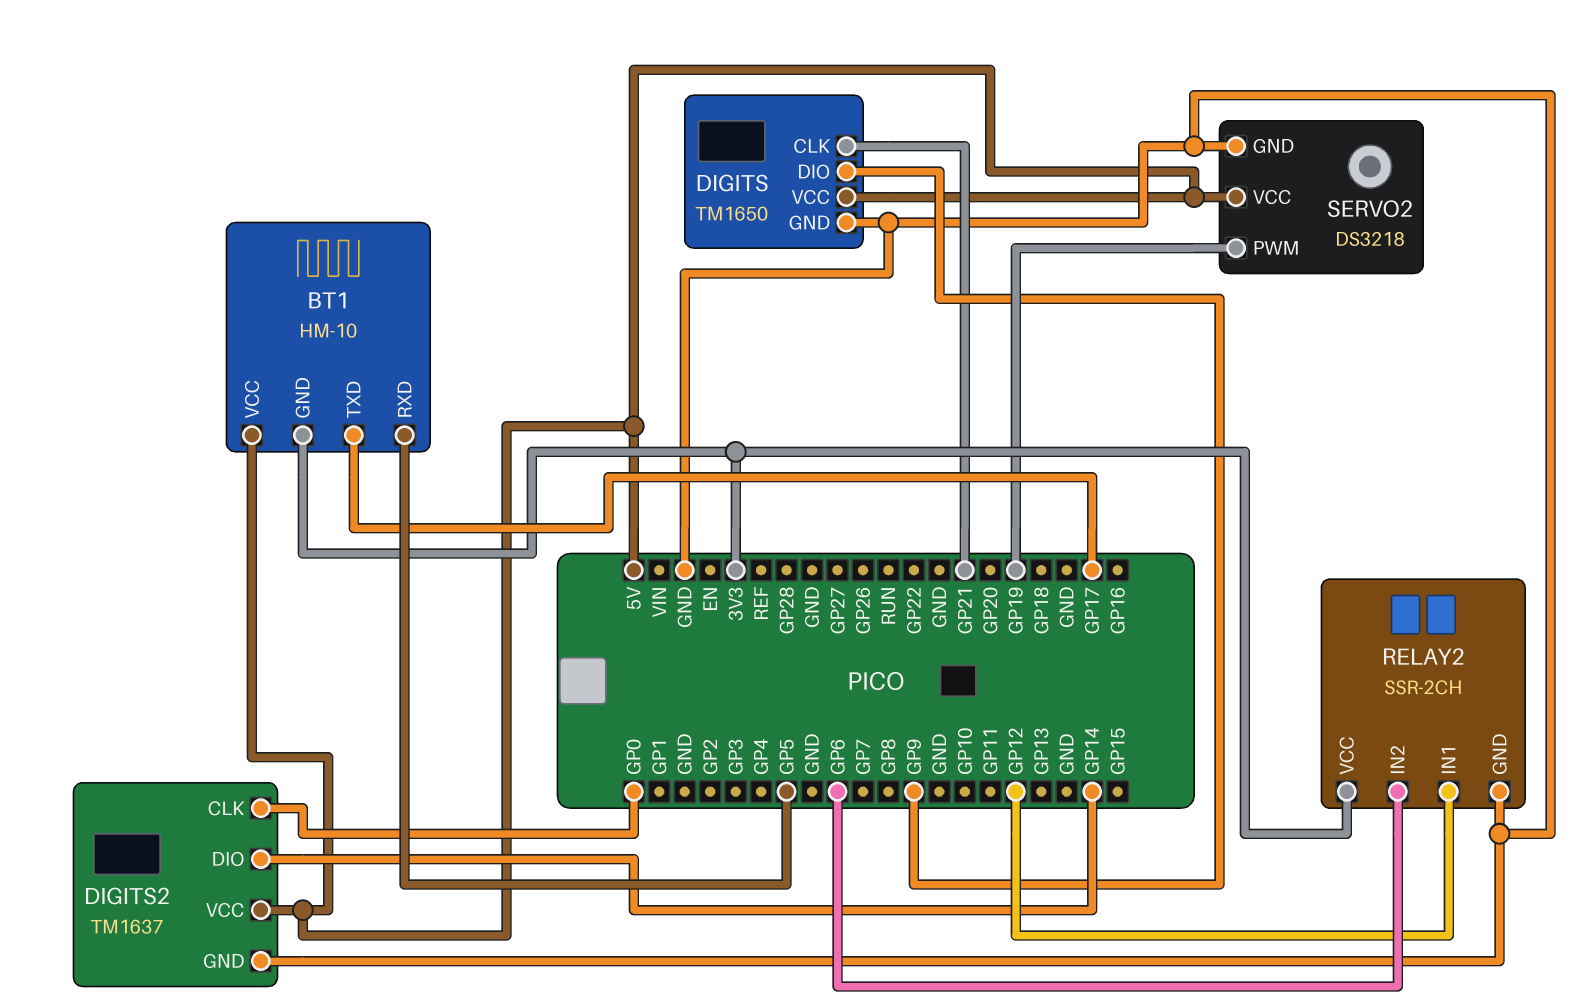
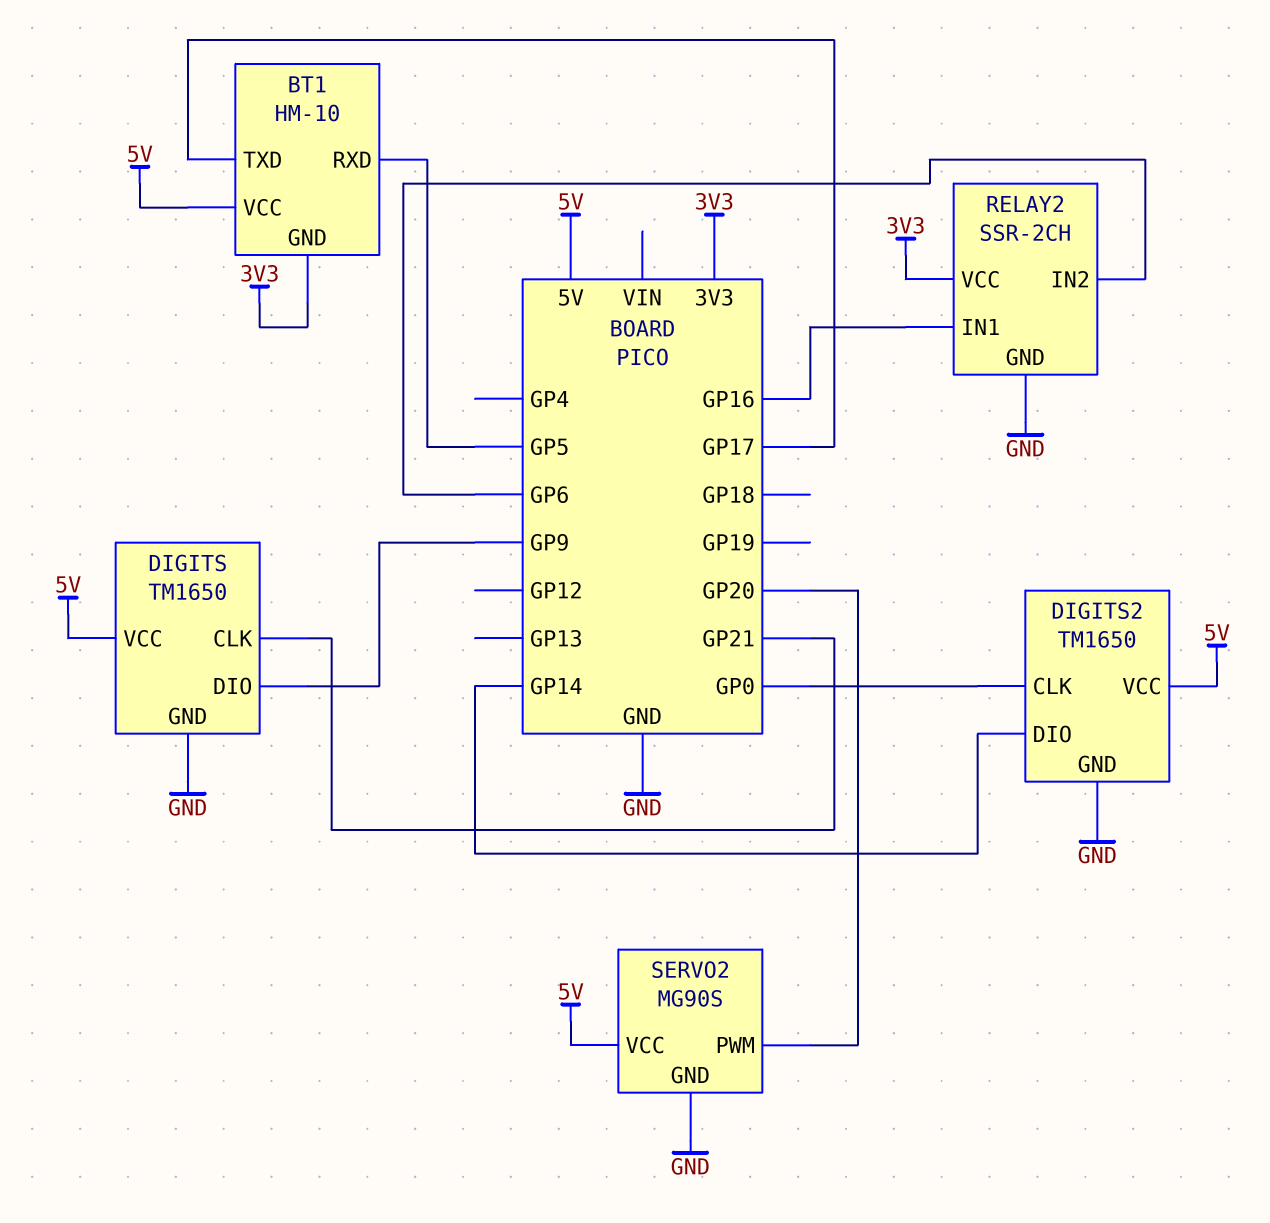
DIGITS2: TM1637 -> TM1650
RELAY2 pin IN1: GP12 -> GP16
SERVO2: DS3218 -> MG90S
SERVO2 pin PWM: GP19 -> GP20

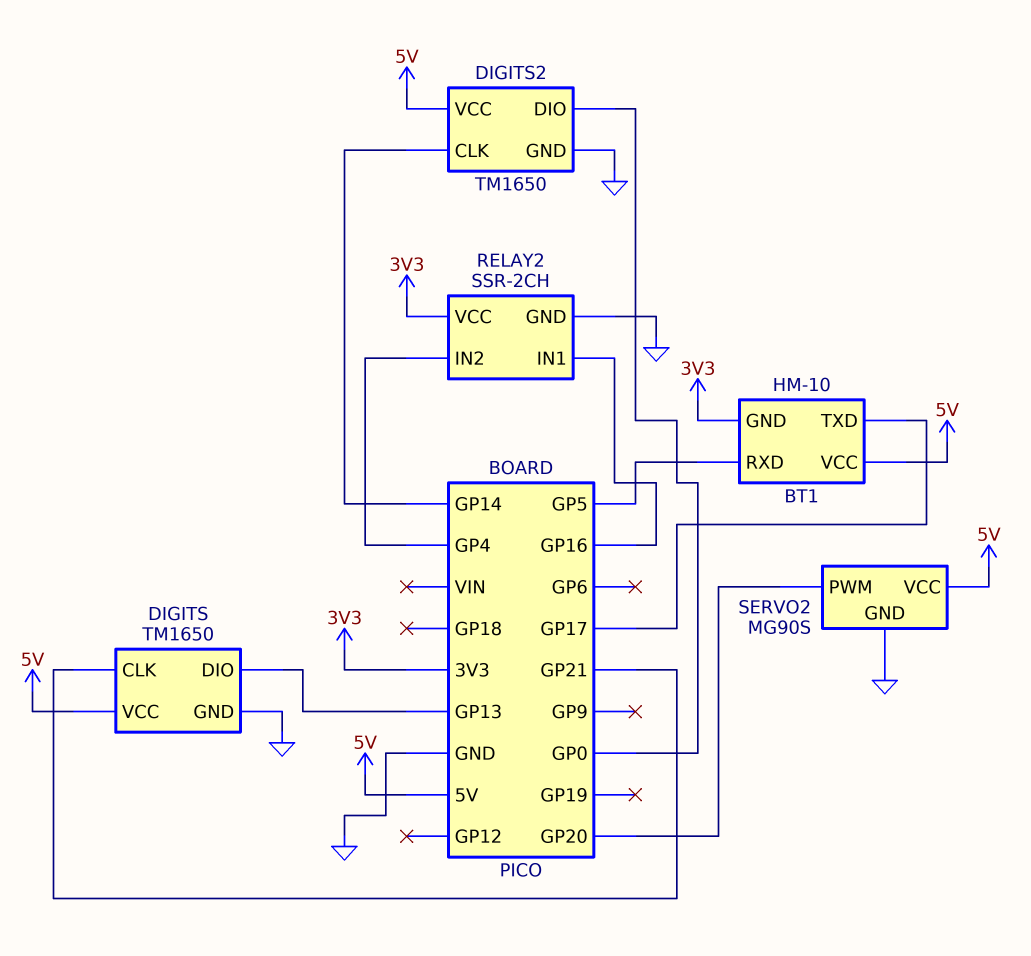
DIGITS pin DIO: GP9 -> GP13
DIGITS2 pin CLK: GP0 -> GP14
DIGITS2 pin DIO: GP14 -> GP0
RELAY2 pin IN2: GP6 -> GP4

